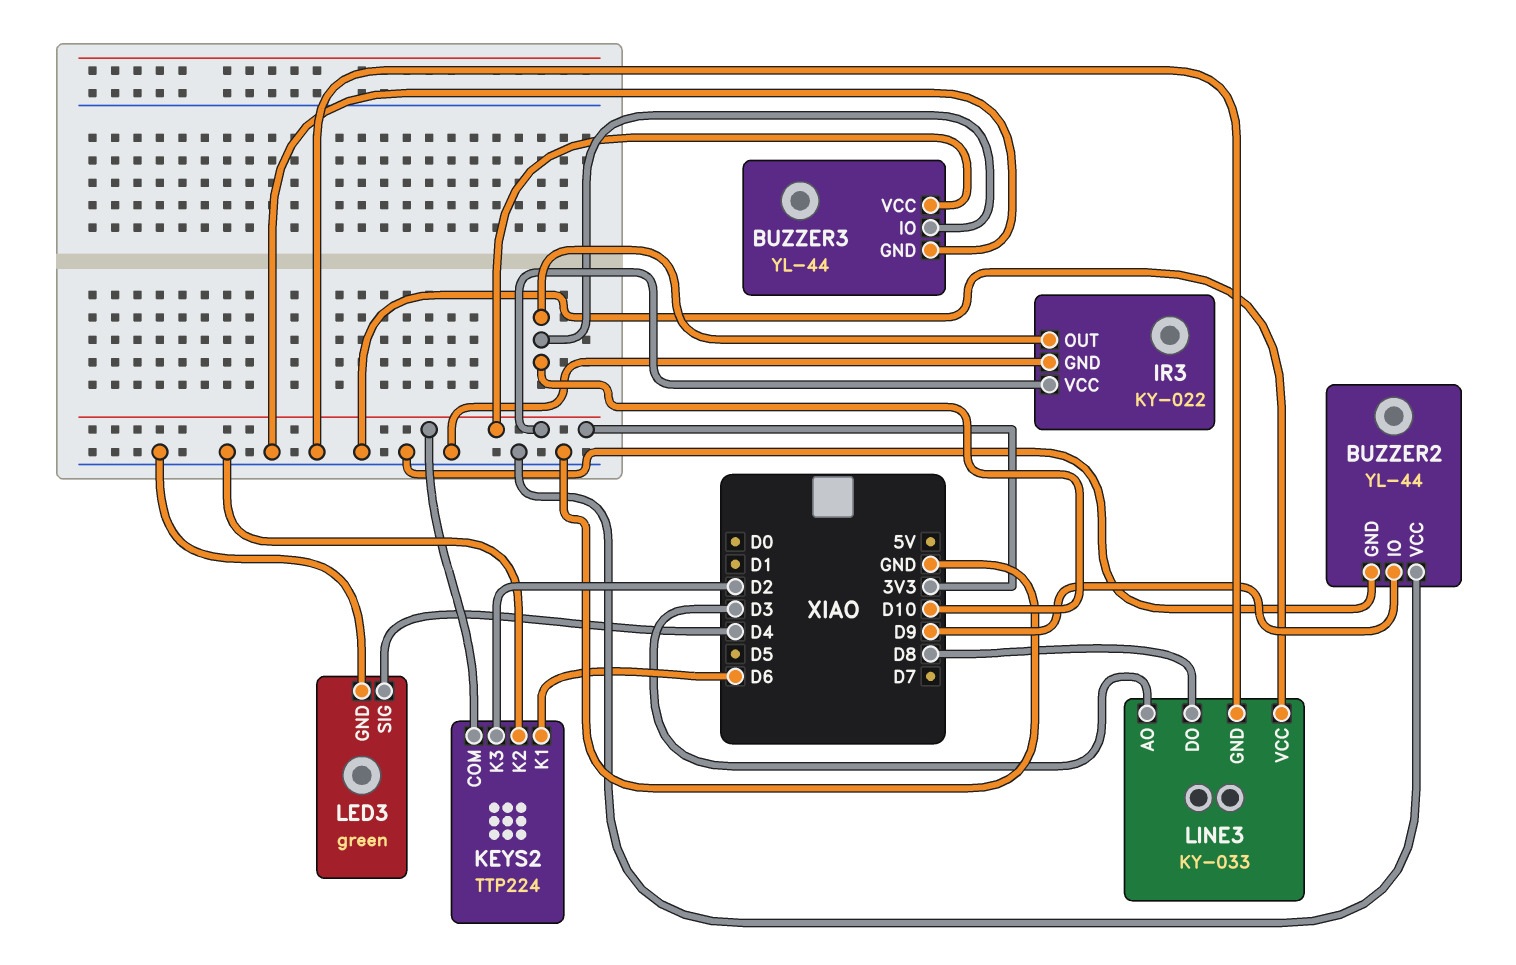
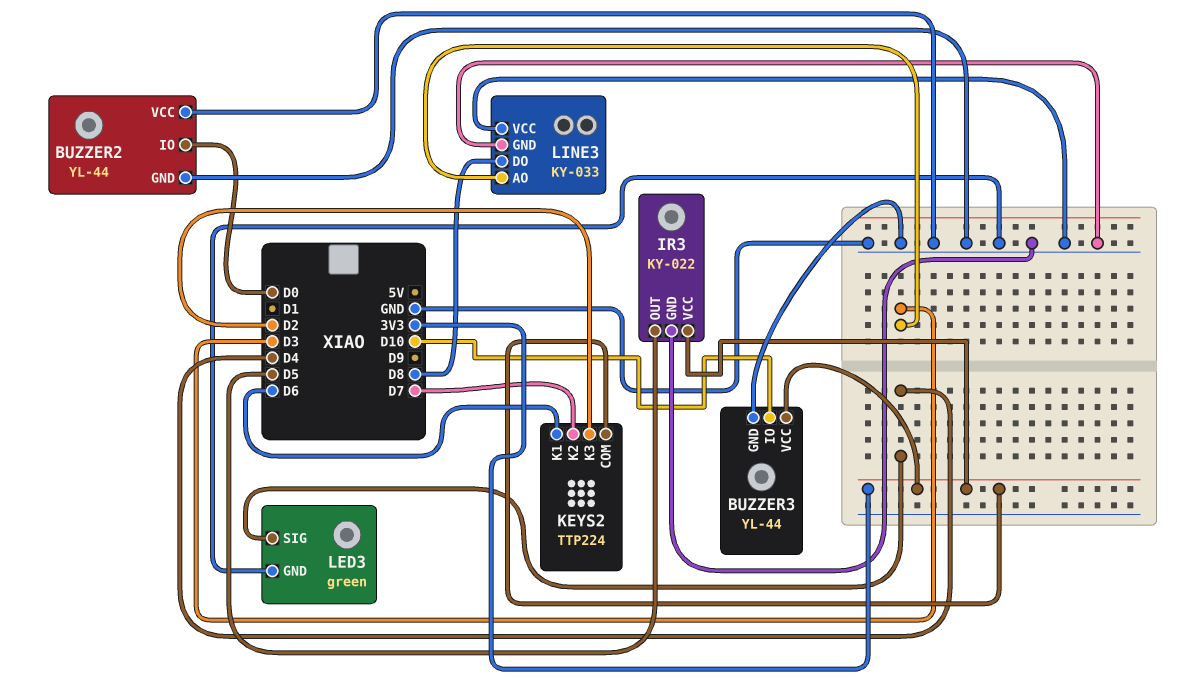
BUZZER2 pin IO: D9 -> D0
IR3 pin OUT: D10 -> D5
KEYS2 pin K2: GND -> D7

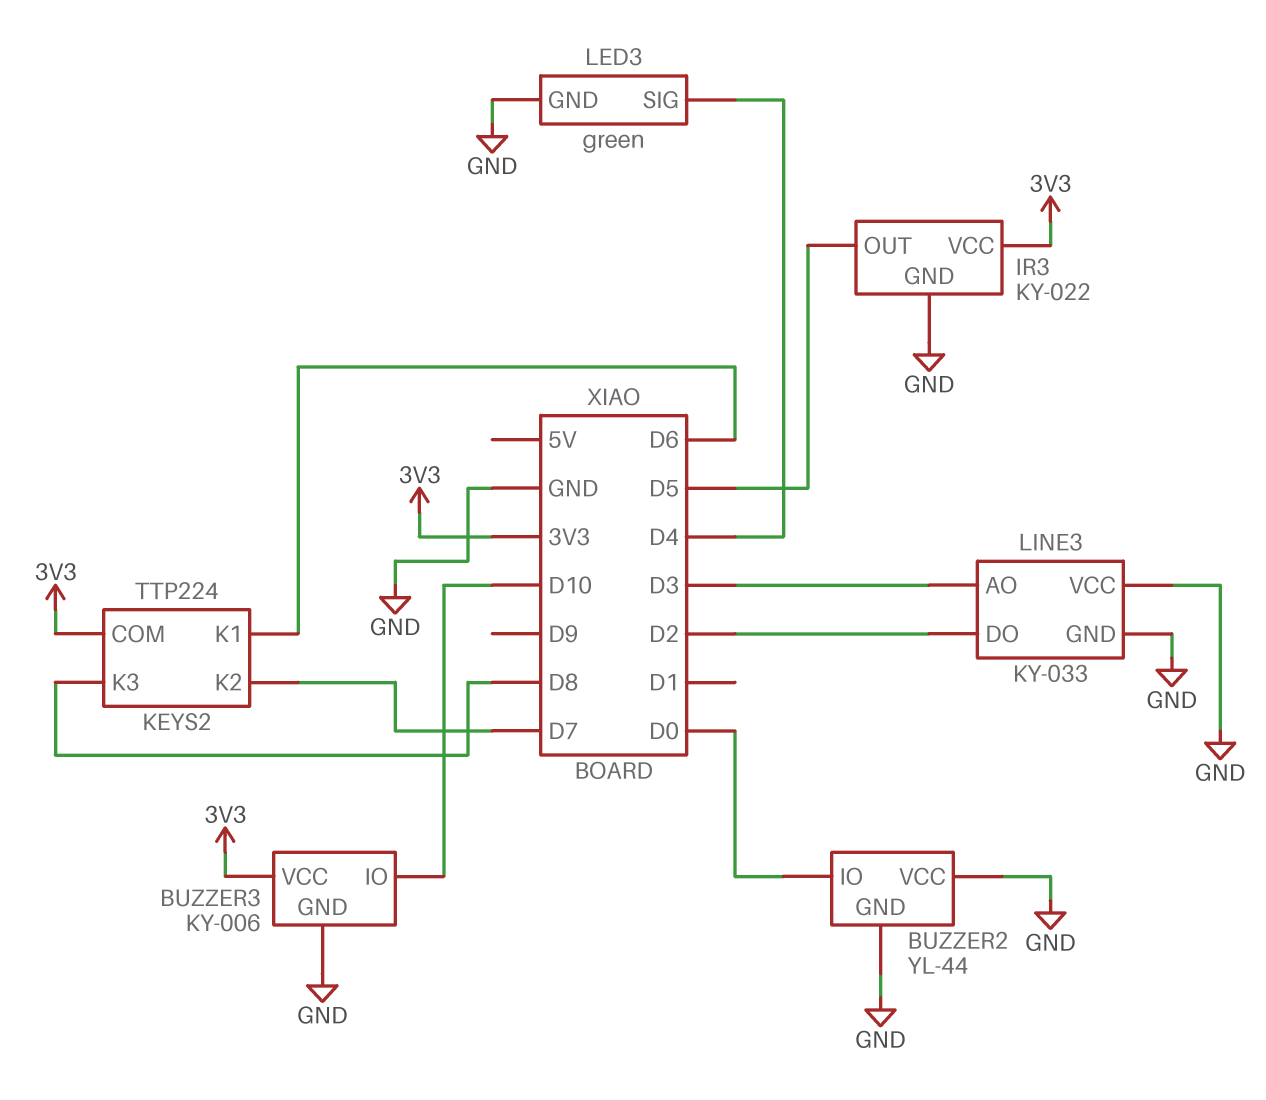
BUZZER3: YL-44 -> KY-006
KEYS2 pin K3: D2 -> D8
LINE3 pin DO: D8 -> D2

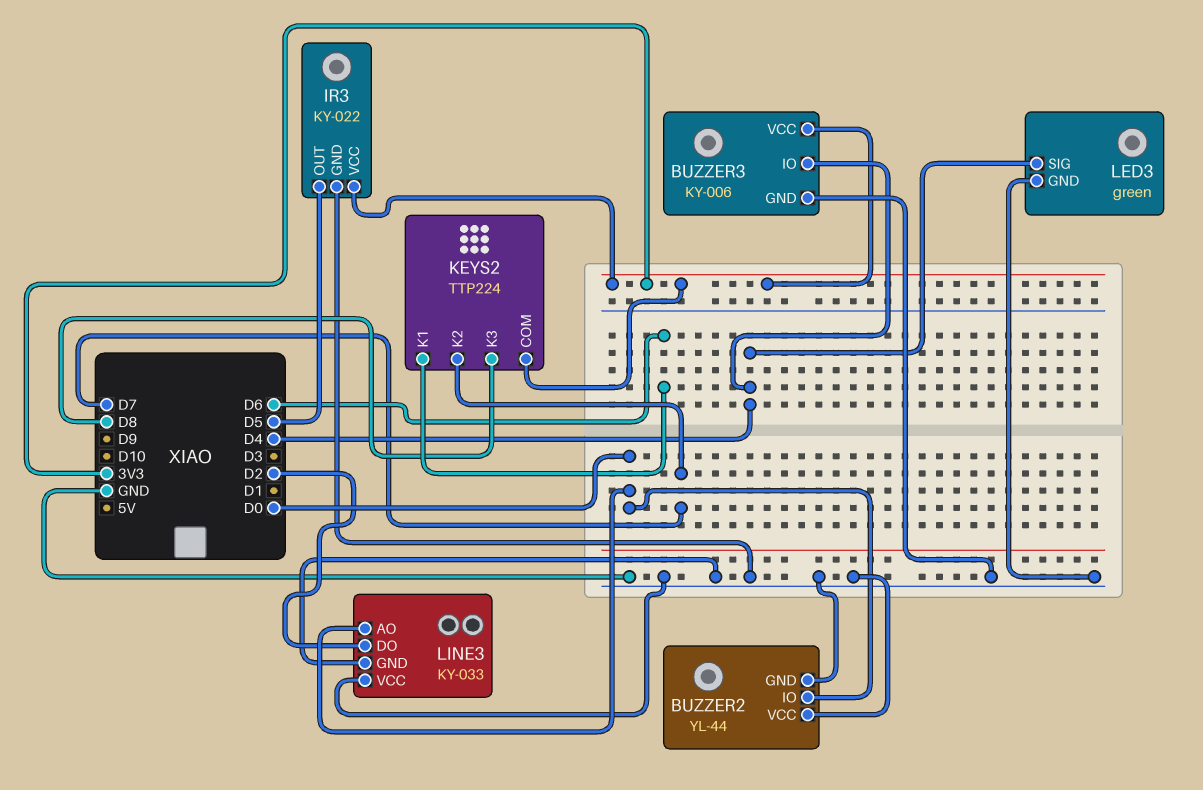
BUZZER3 pin IO: D10 -> D4
LINE3 pin AO: D3 -> D0

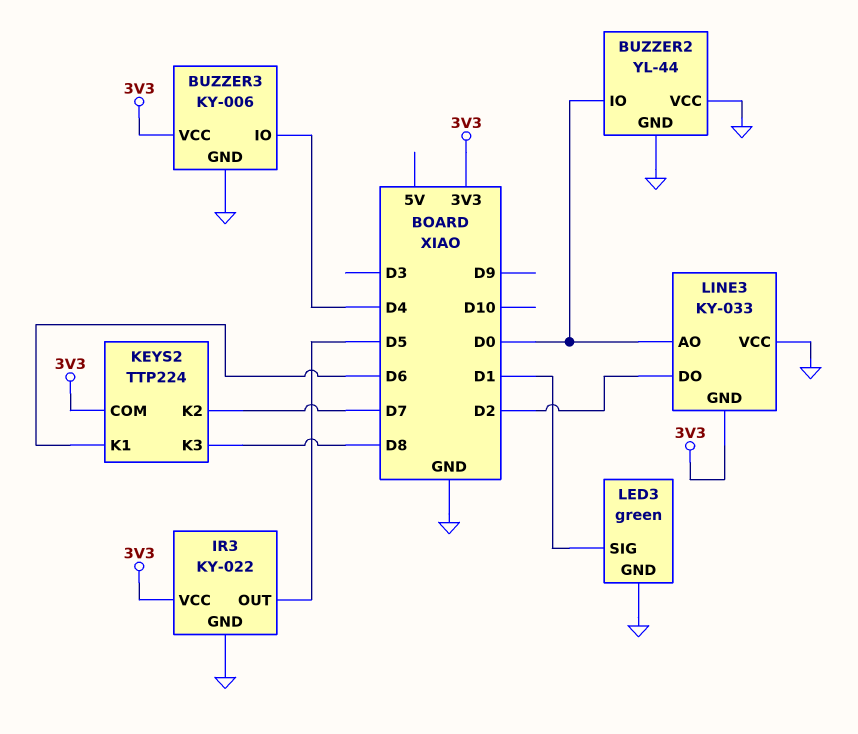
LED3 pin SIG: D4 -> D1
LINE3 pin GND: GND -> 3V3

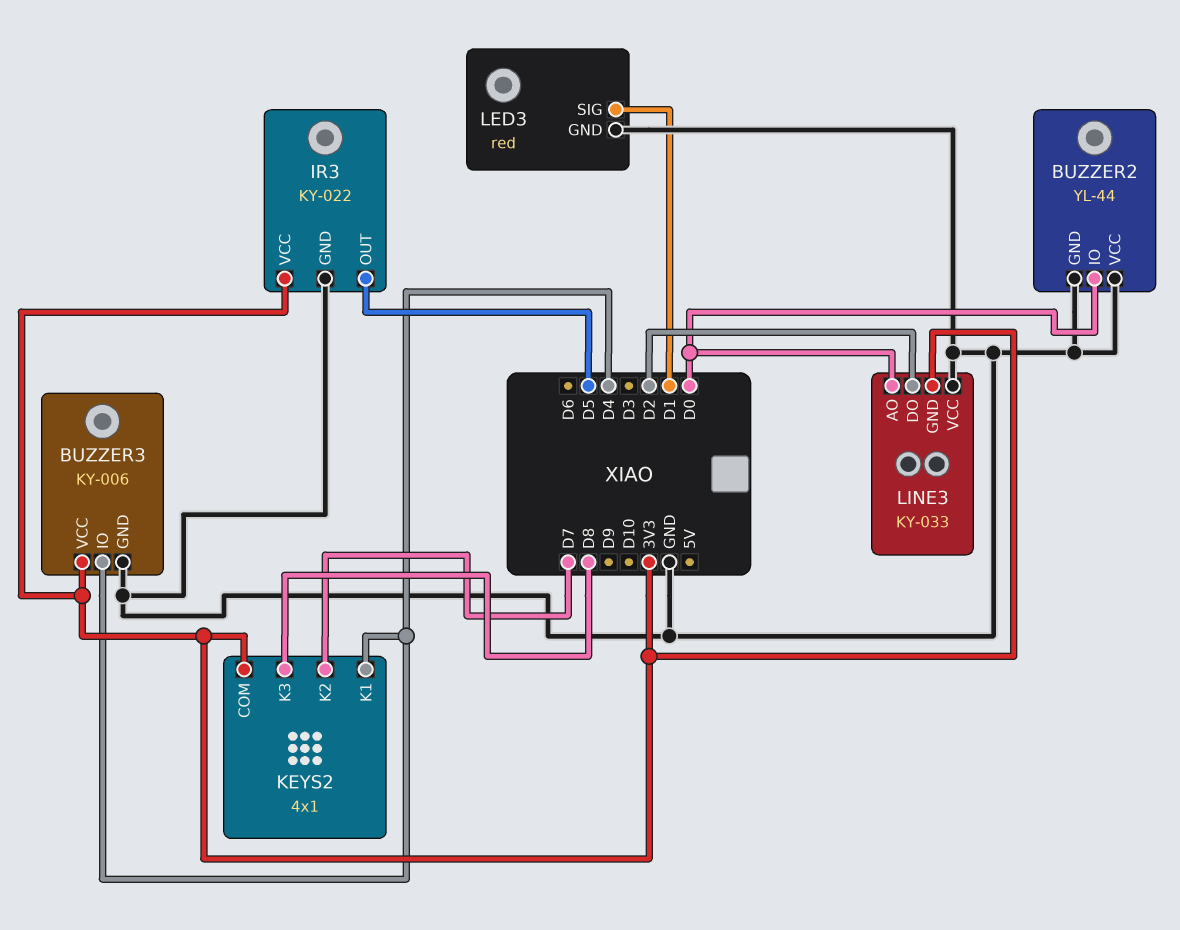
KEYS2: TTP224 -> 4x1
KEYS2 pin K1: D6 -> D4
LED3: green -> red

